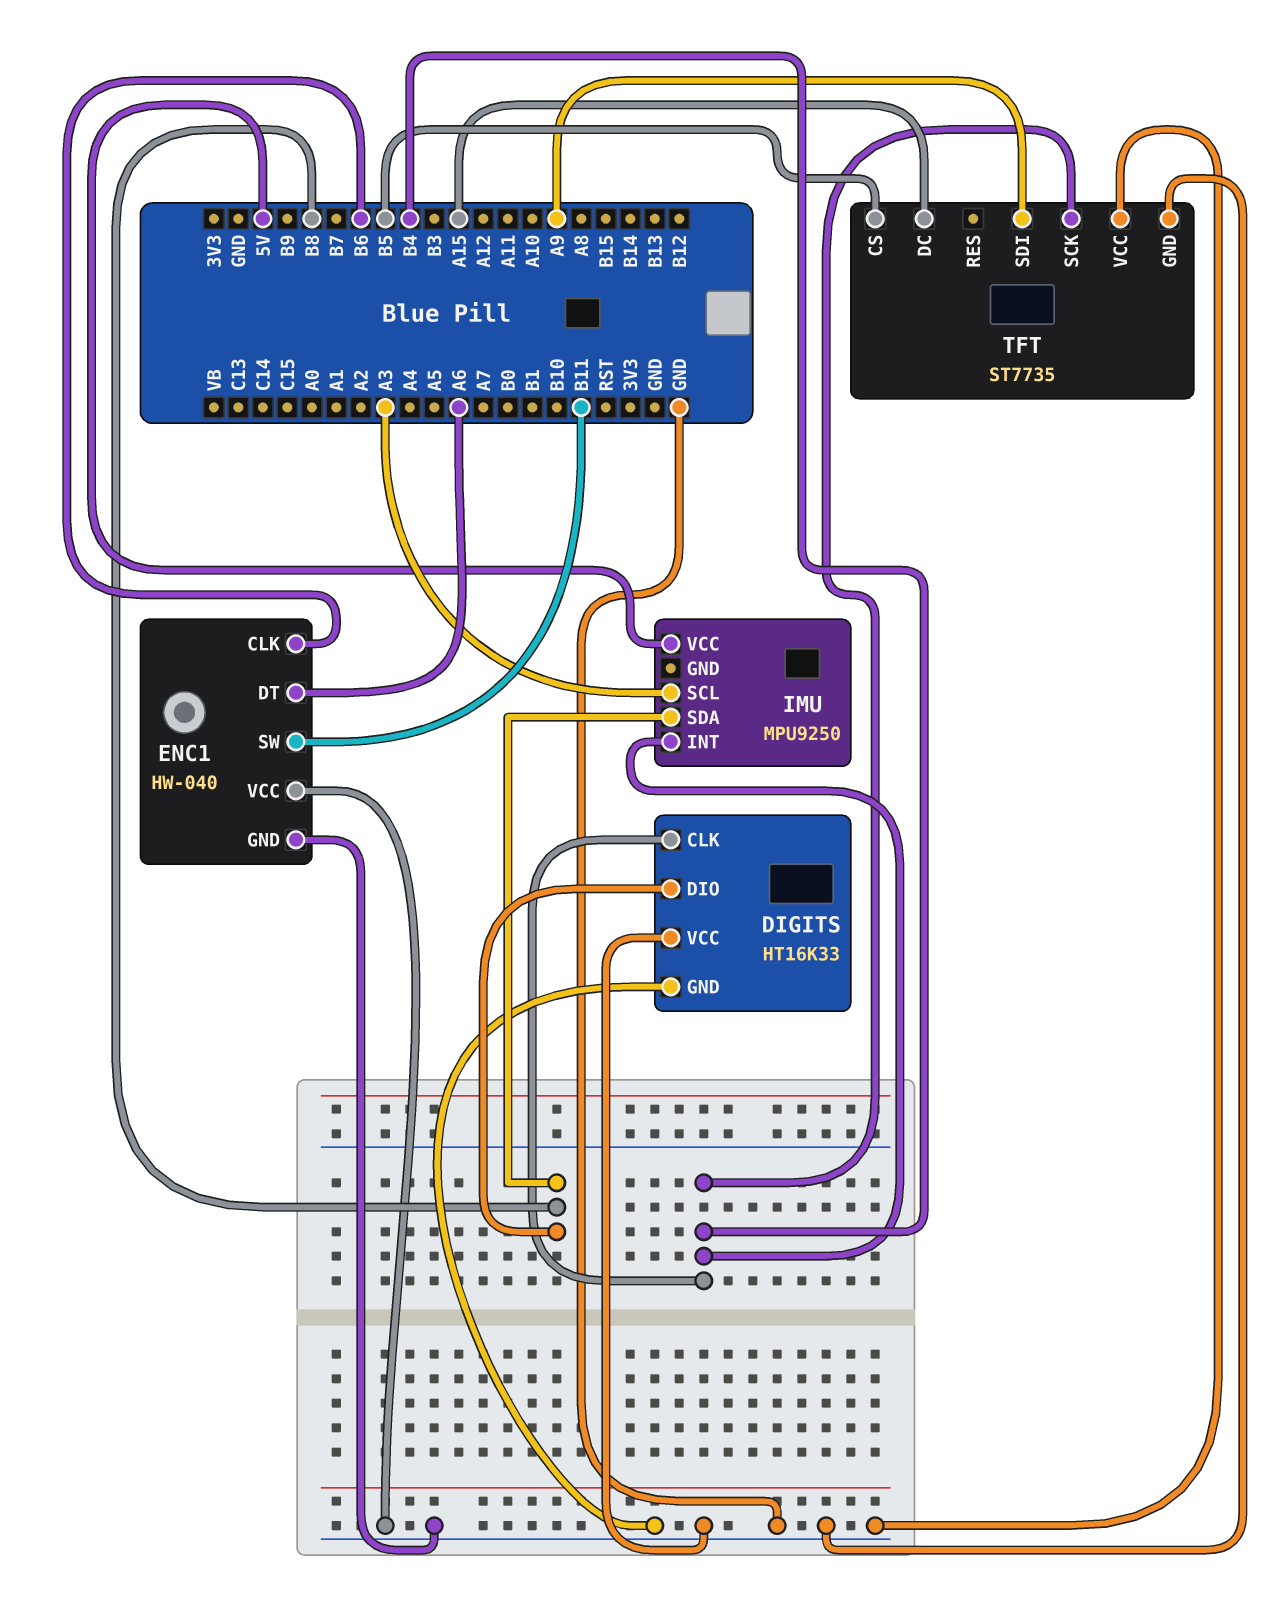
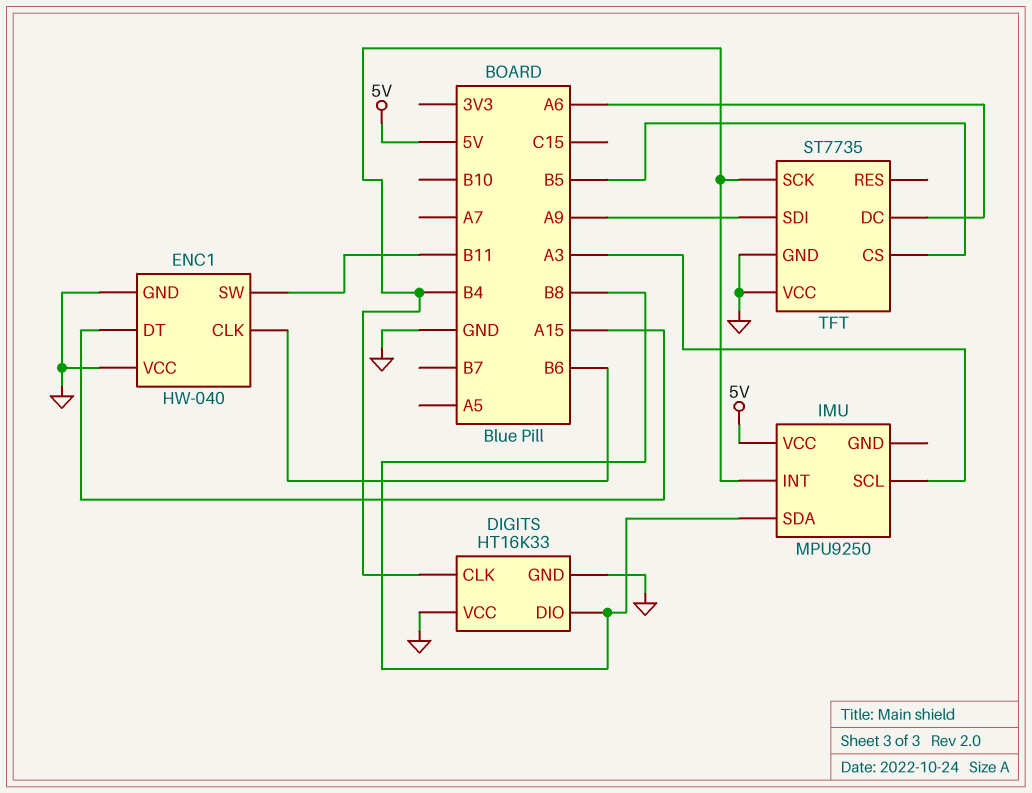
ENC1 pin DT: A6 -> A15
TFT pin DC: A15 -> A6

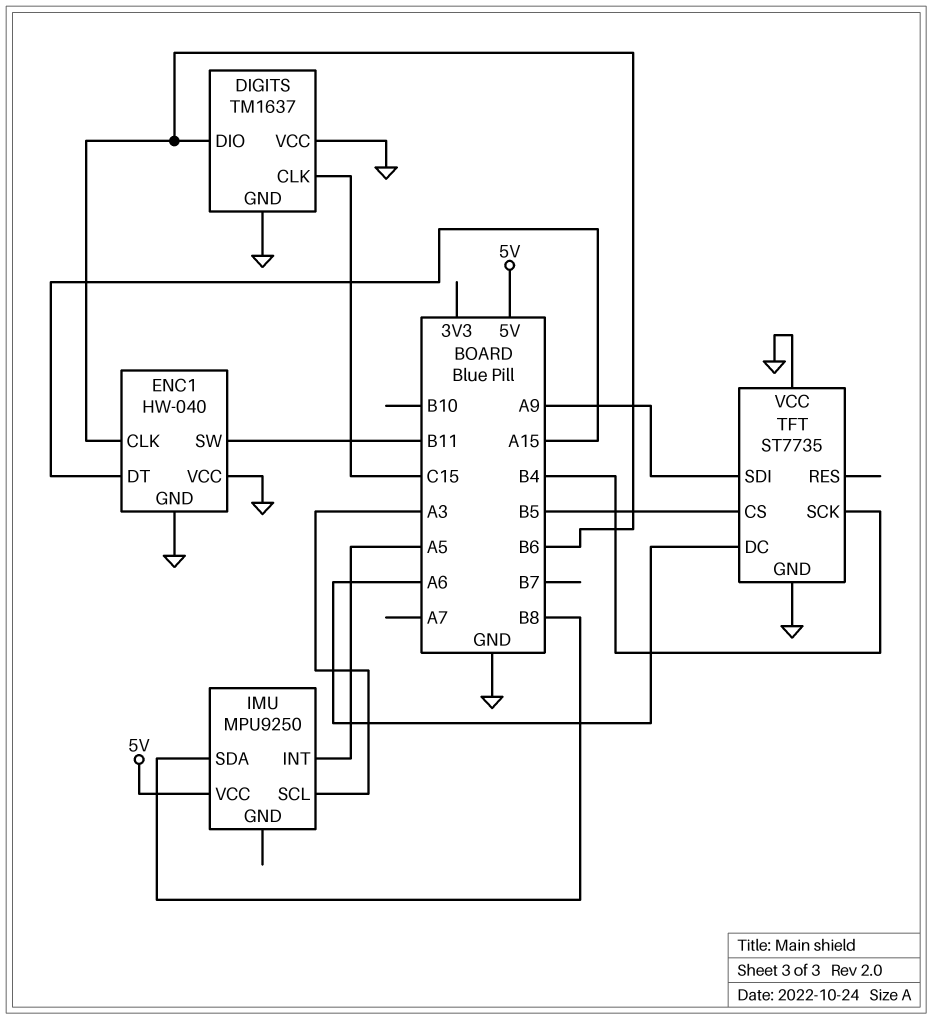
DIGITS: HT16K33 -> TM1637
DIGITS pin CLK: B4 -> C15
DIGITS pin DIO: B8 -> B6
IMU pin INT: B4 -> A5

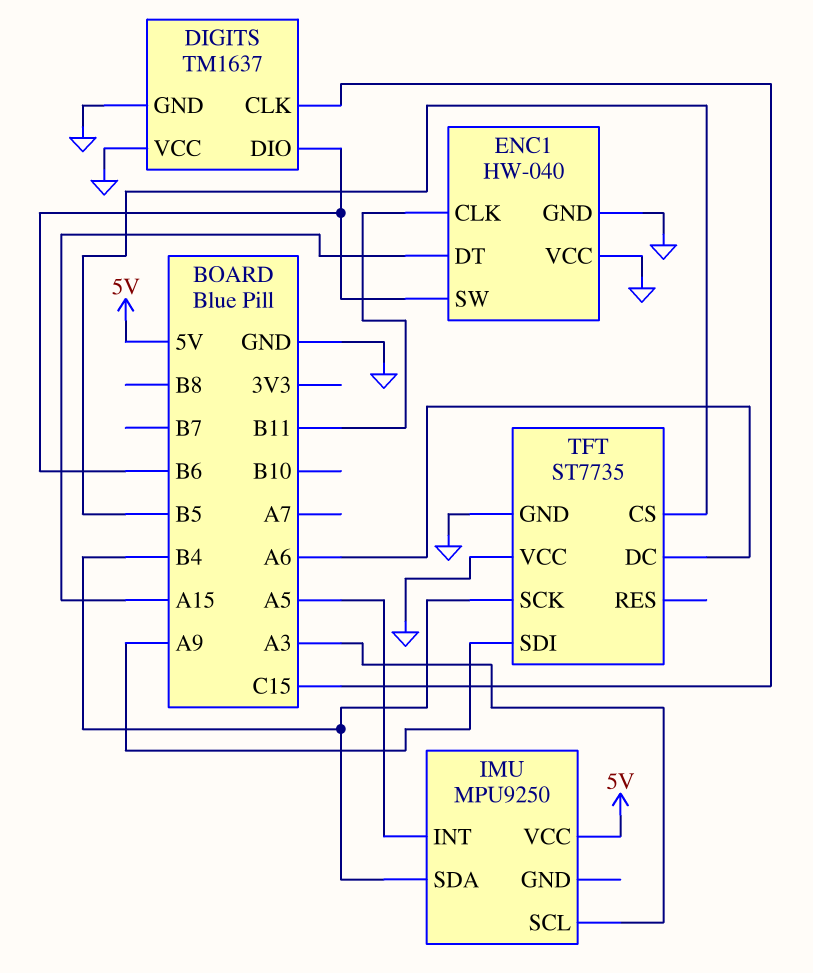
ENC1 pin CLK: B6 -> B11
ENC1 pin SW: B11 -> B6
IMU pin SDA: B8 -> B4

